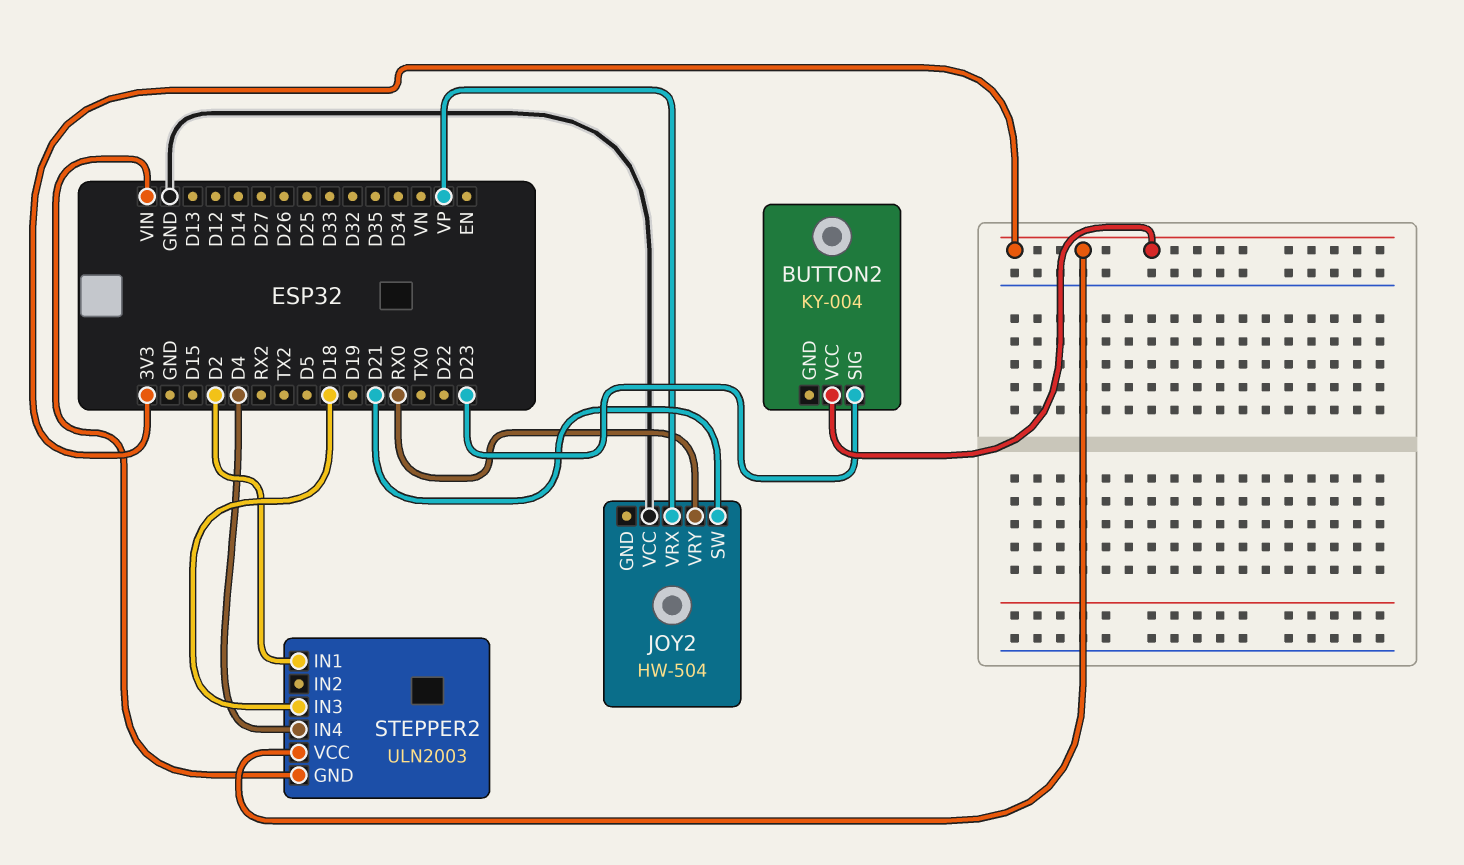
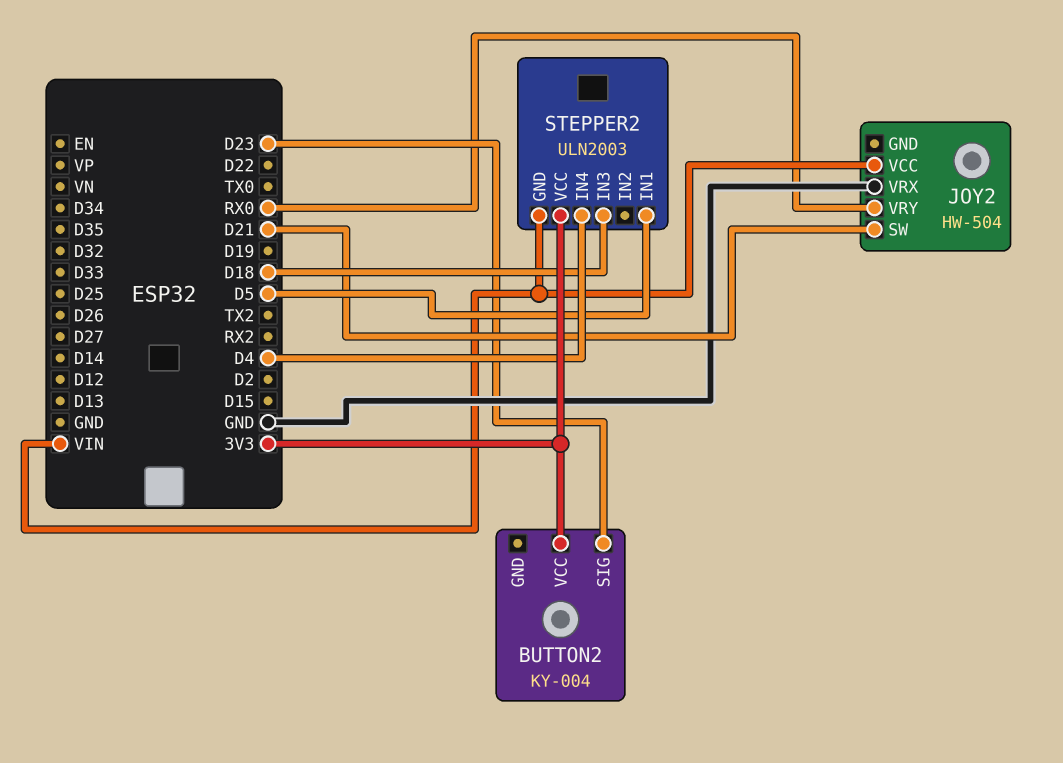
JOY2 pin VCC: GND -> VIN
JOY2 pin VRX: VP -> GND
STEPPER2 pin IN1: D2 -> D5

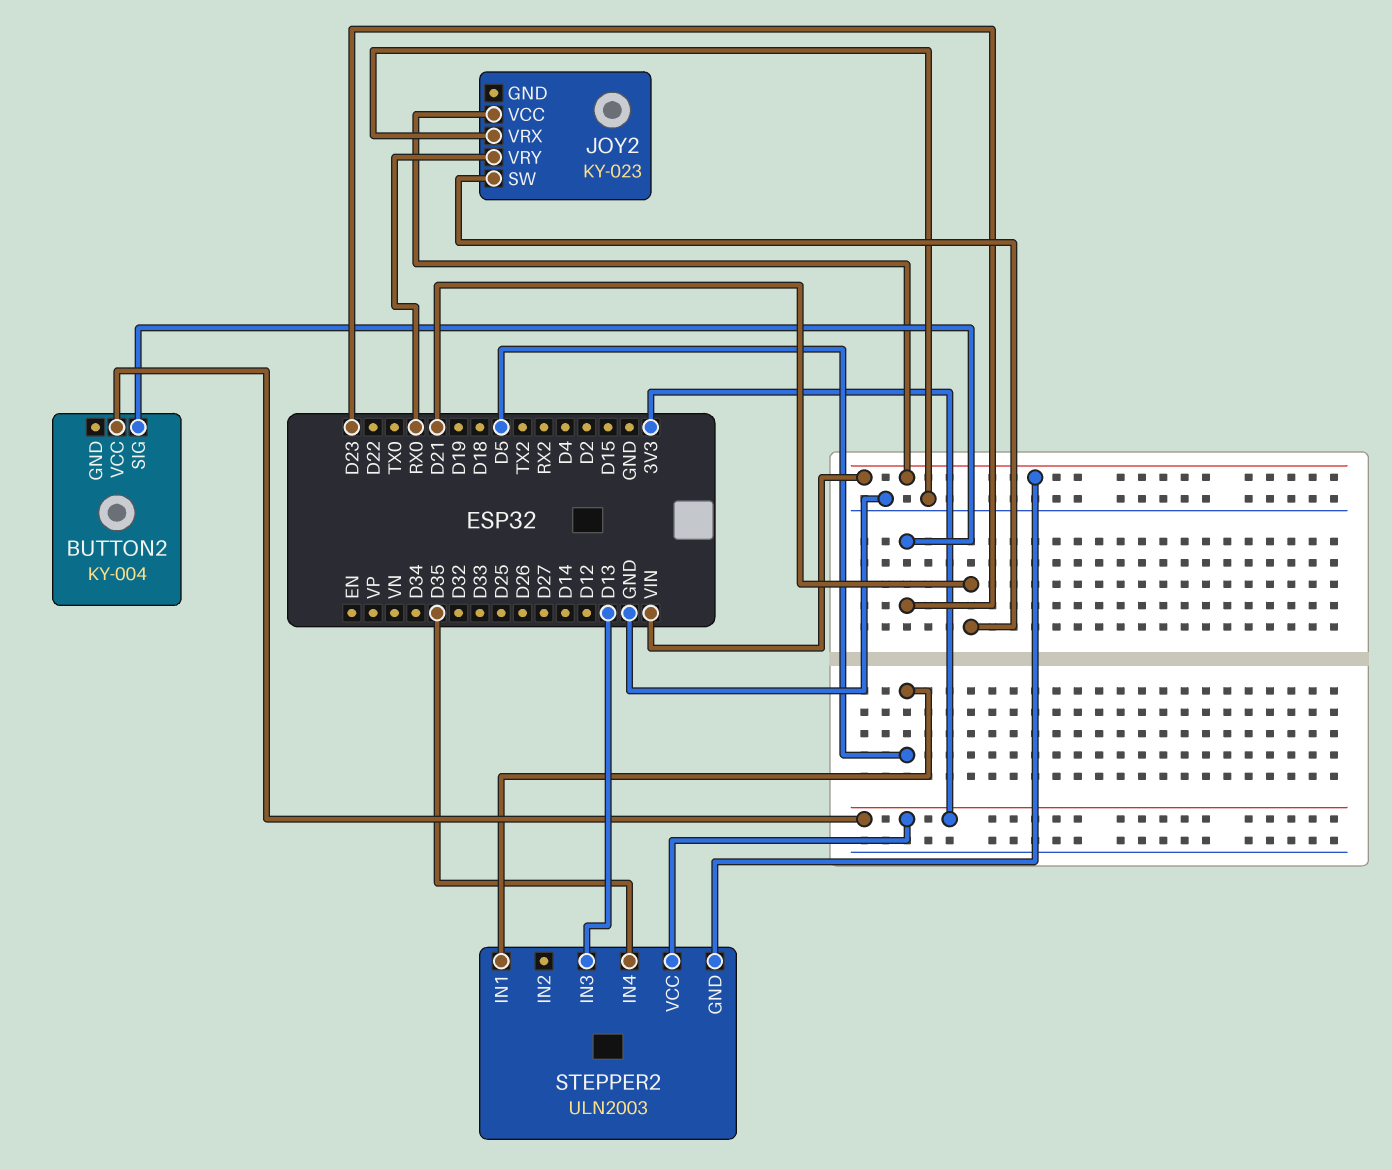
JOY2: HW-504 -> KY-023
STEPPER2 pin IN3: D18 -> D13
STEPPER2 pin IN4: D4 -> D35

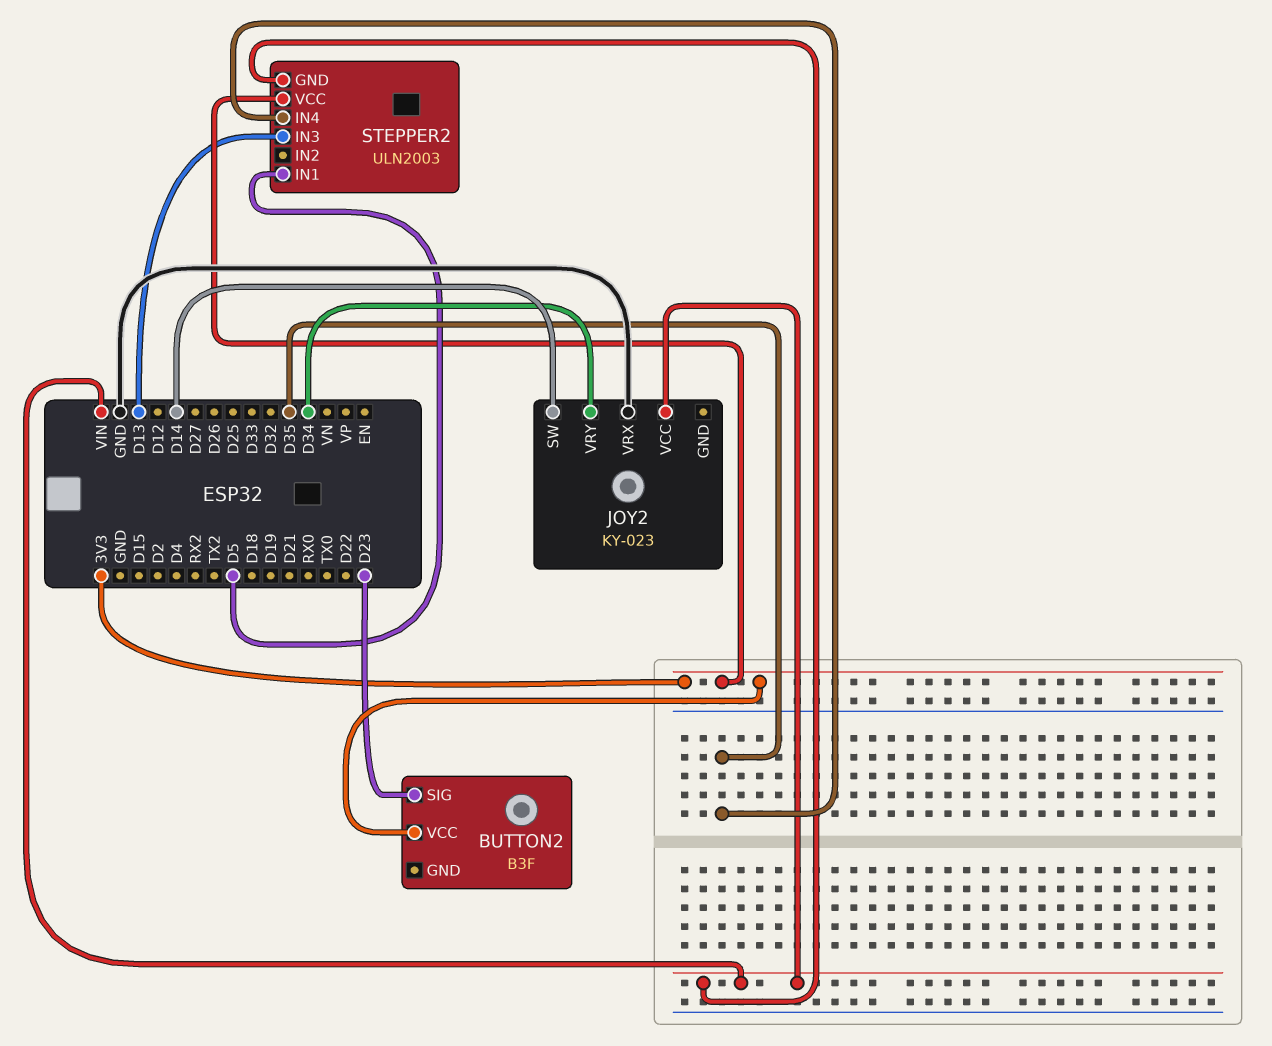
BUTTON2: KY-004 -> B3F
JOY2 pin SW: D21 -> D14
JOY2 pin VRY: RX0 -> D34

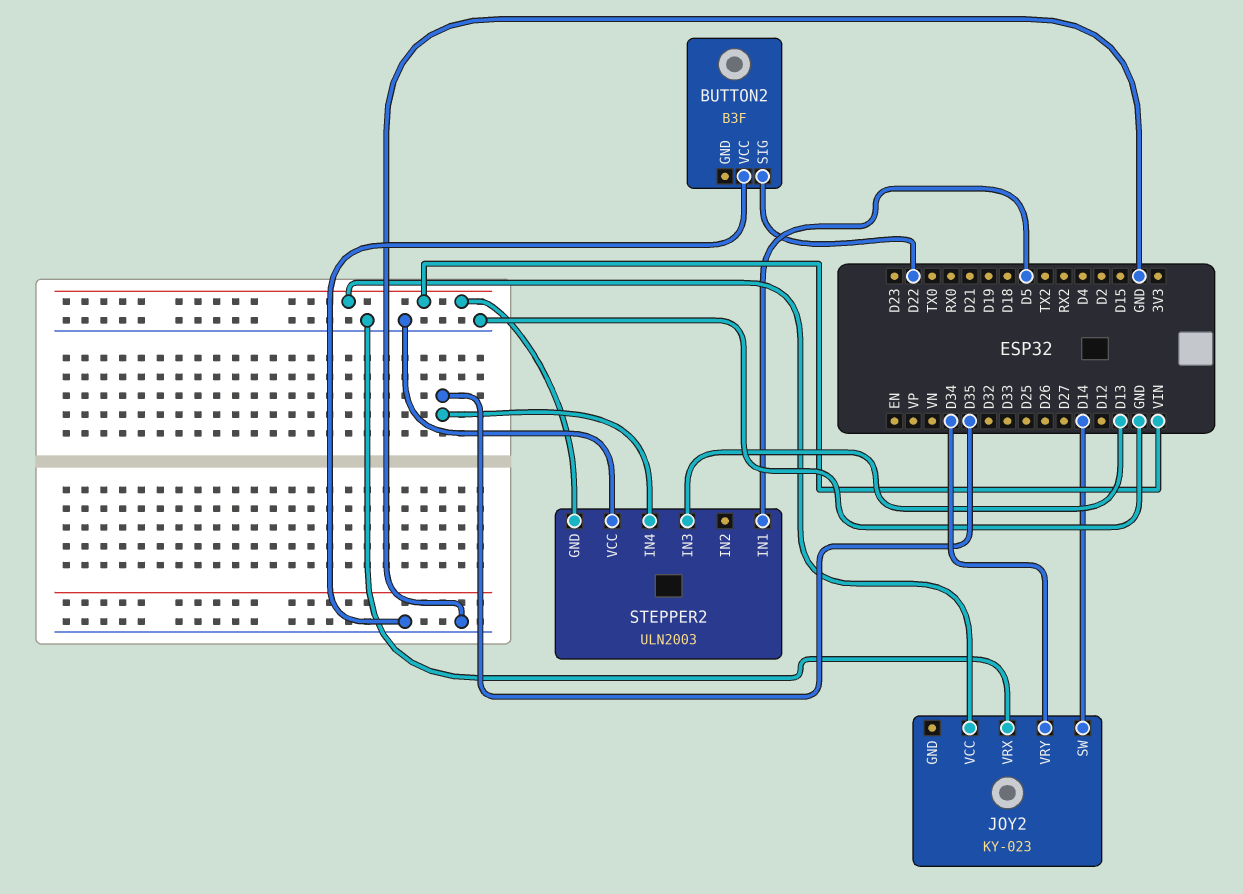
BUTTON2 pin SIG: D23 -> D22
BUTTON2 pin VCC: 3V3 -> GND
STEPPER2 pin VCC: 3V3 -> GND

